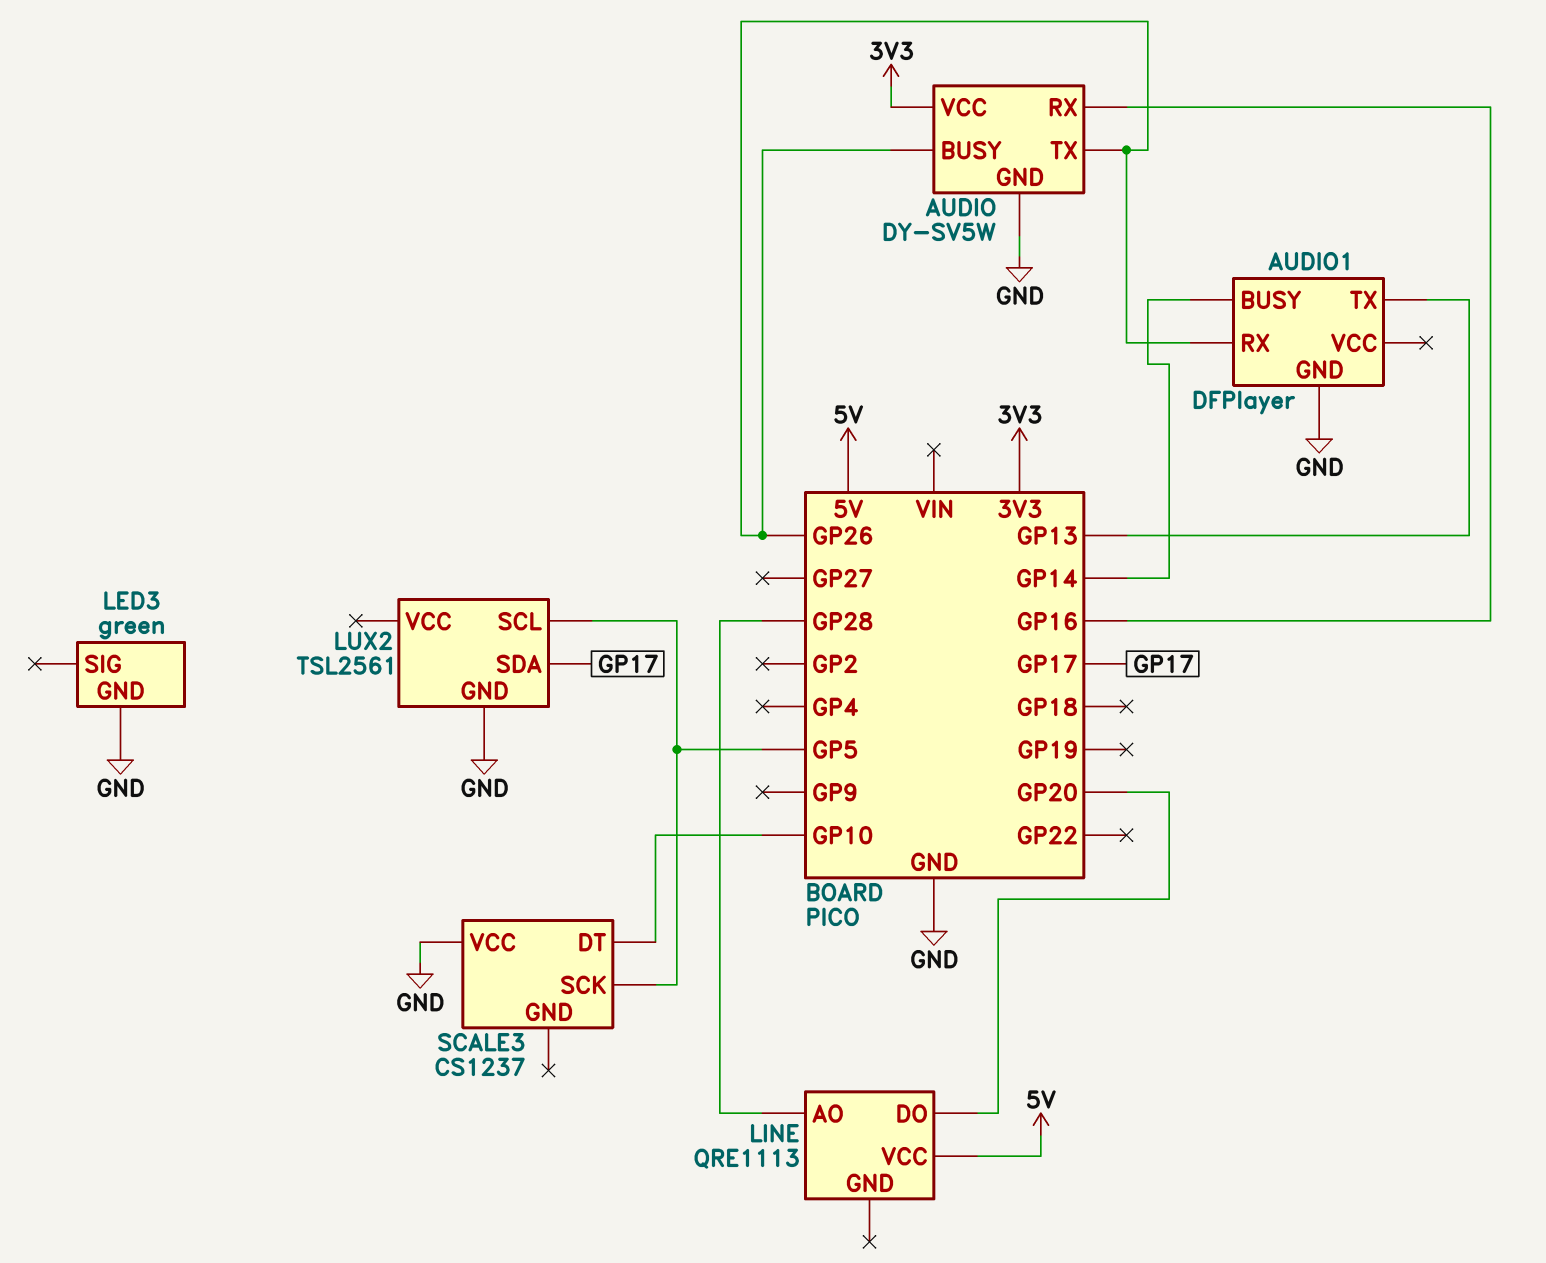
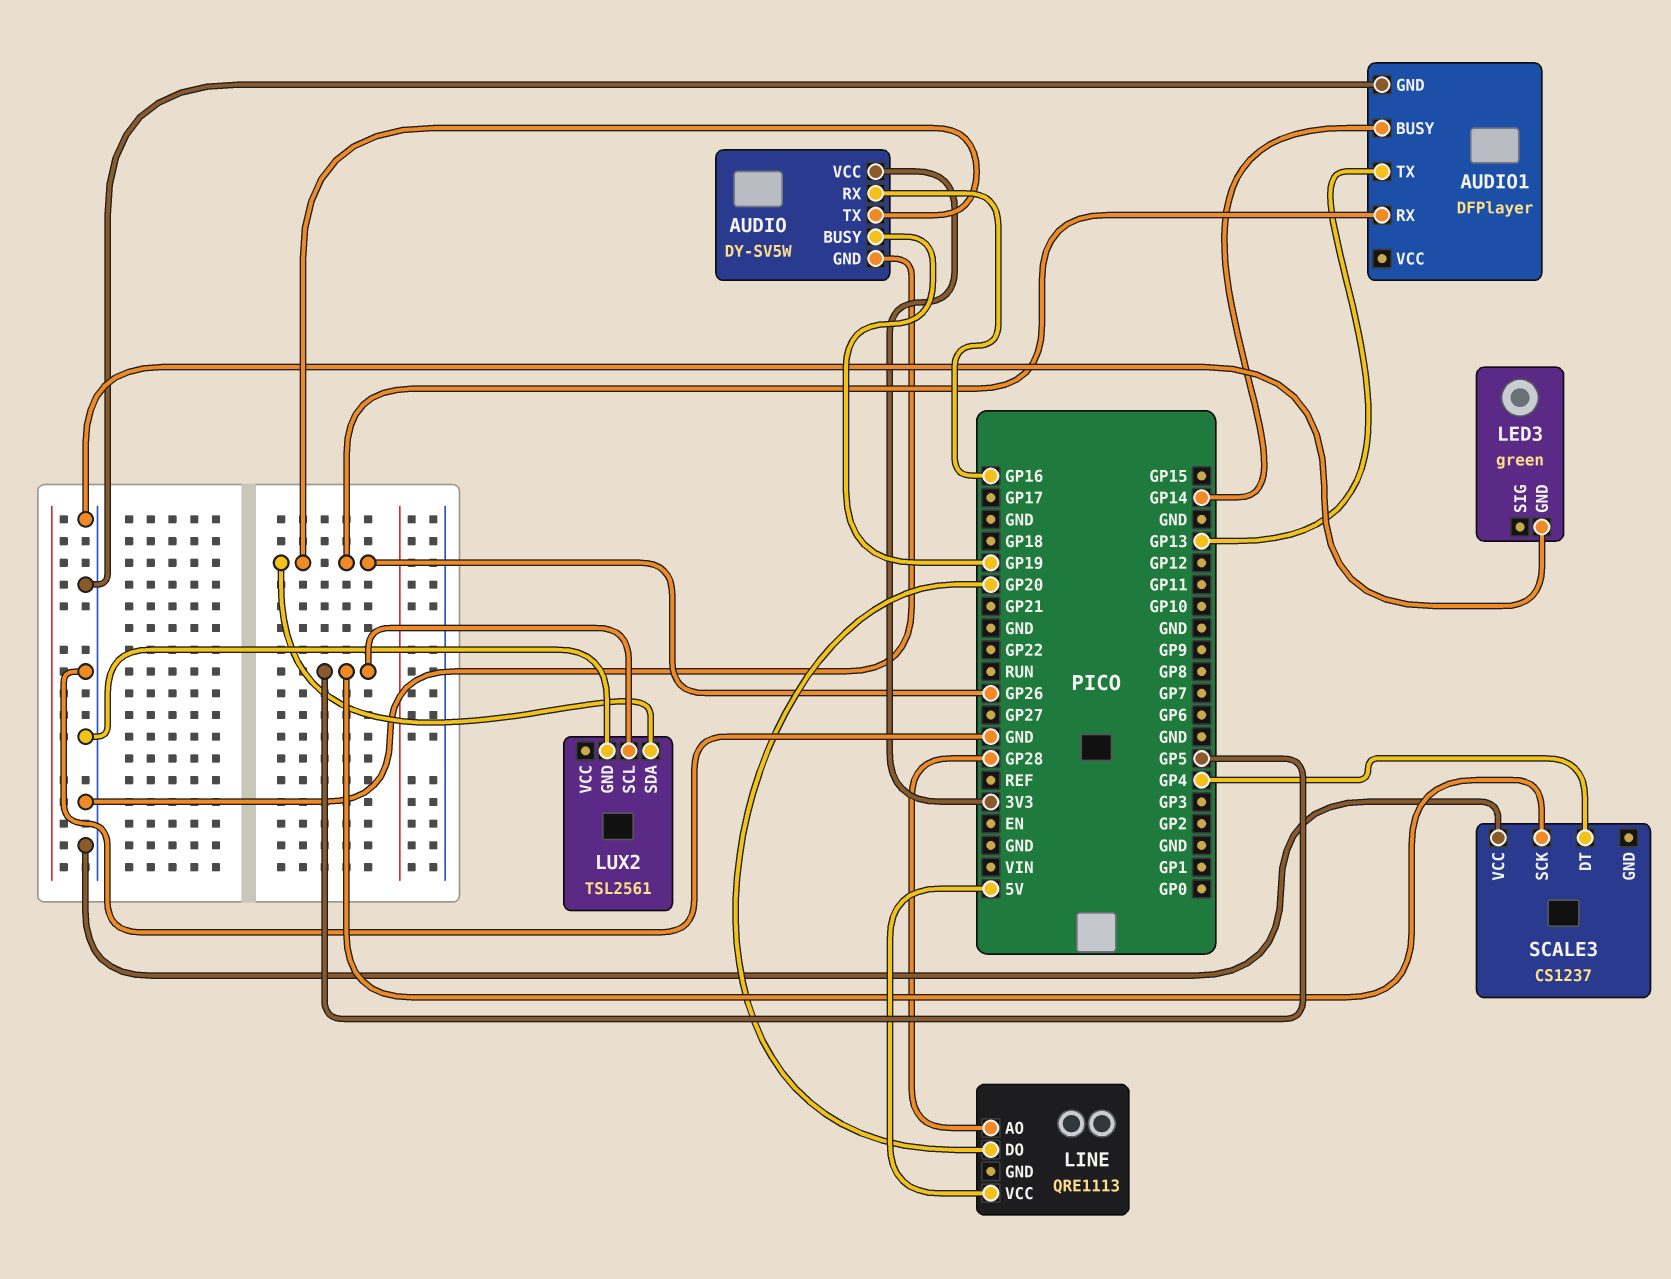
AUDIO pin BUSY: GP26 -> GP19
LUX2 pin SDA: GP17 -> GP26
SCALE3 pin DT: GP10 -> GP4

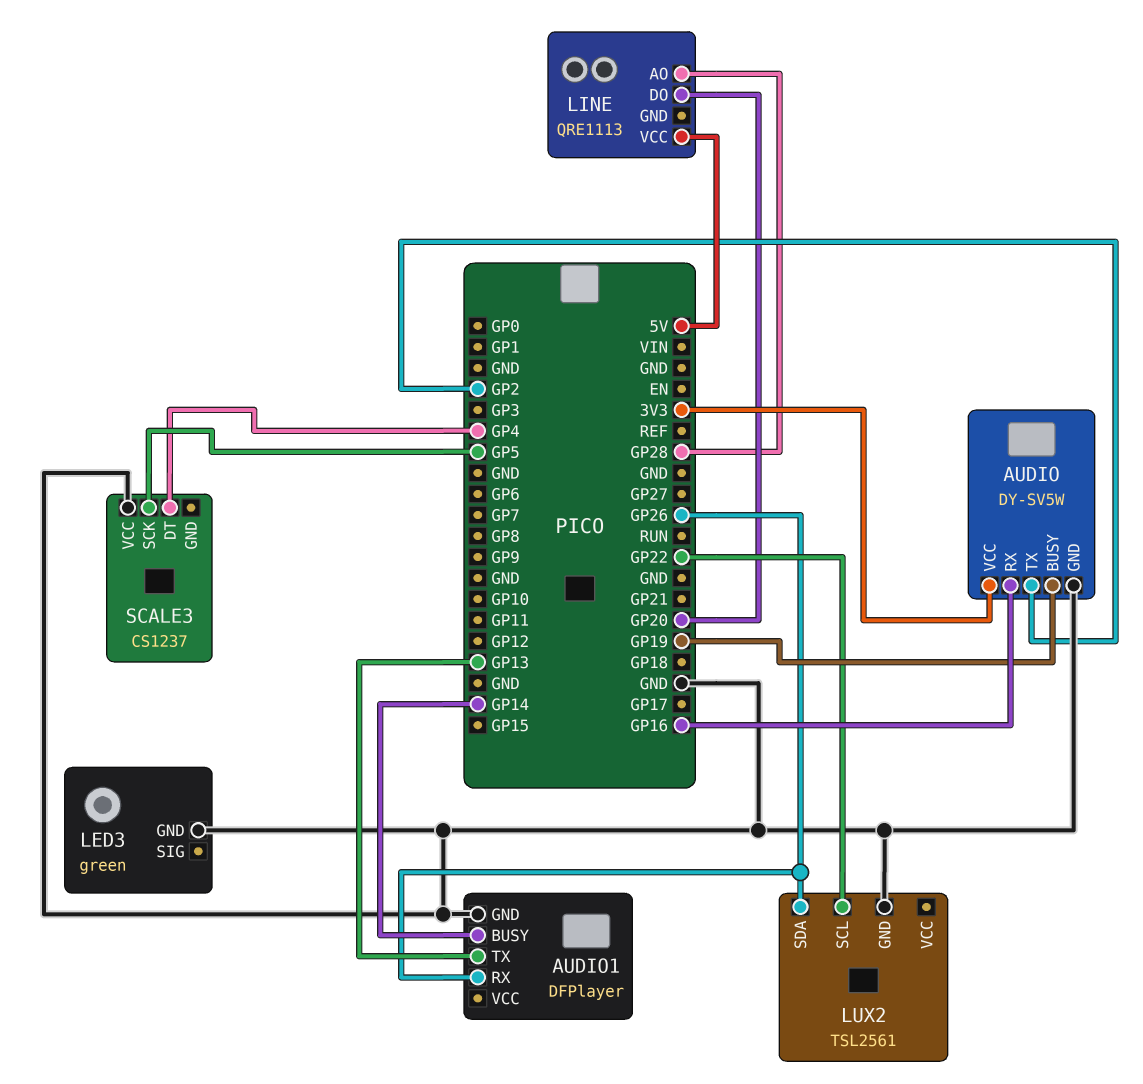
AUDIO pin TX: GP26 -> GP2
LUX2 pin SCL: GP5 -> GP22

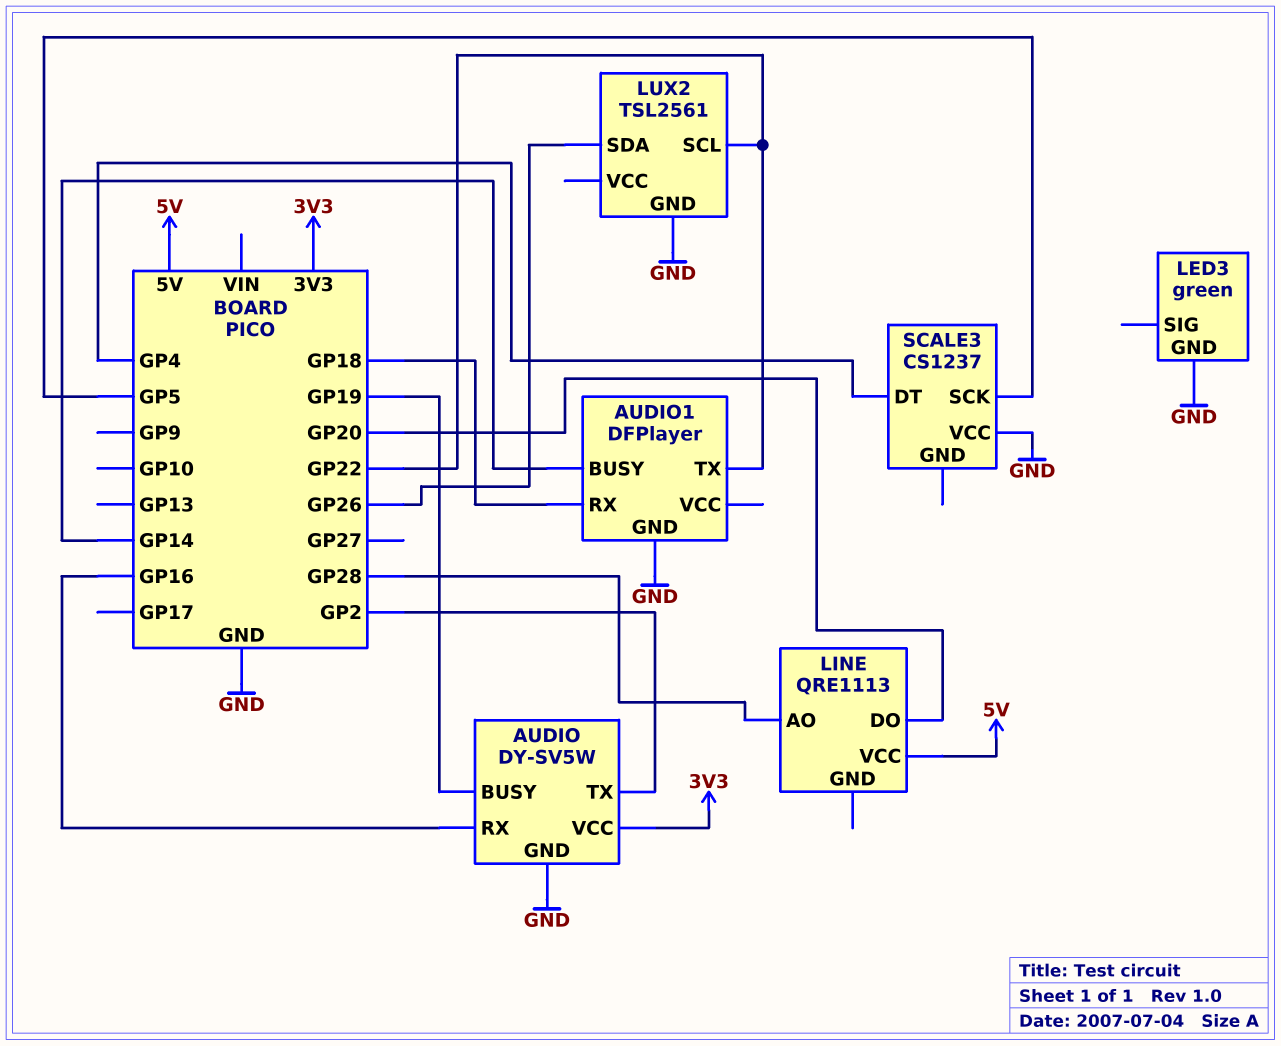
AUDIO1 pin RX: GP26 -> GP18
AUDIO1 pin TX: GP13 -> GP22

